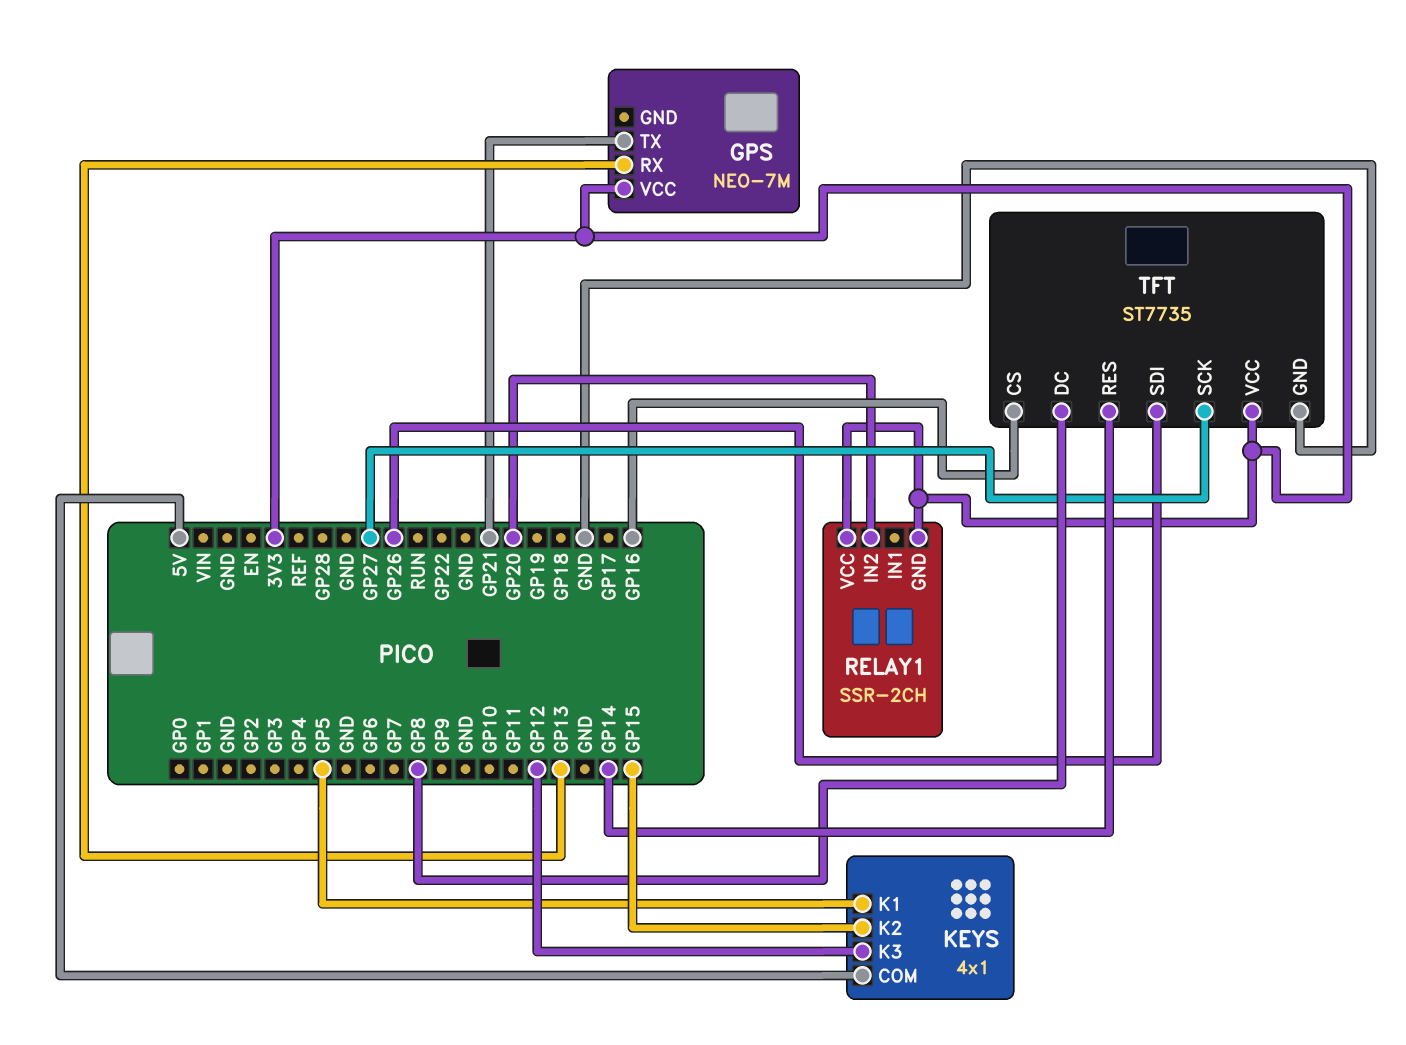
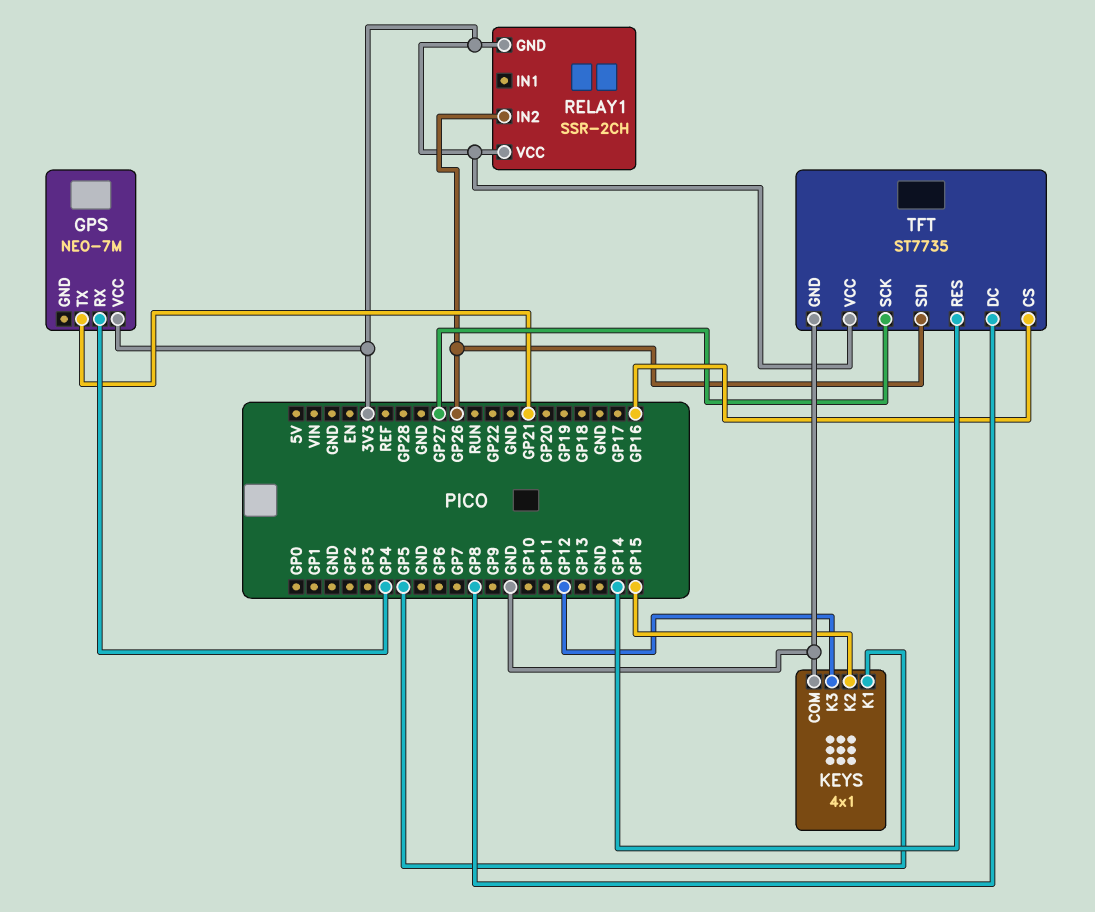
GPS pin RX: GP13 -> GP4
KEYS pin COM: 5V -> GND
RELAY1 pin IN2: GP20 -> GP26

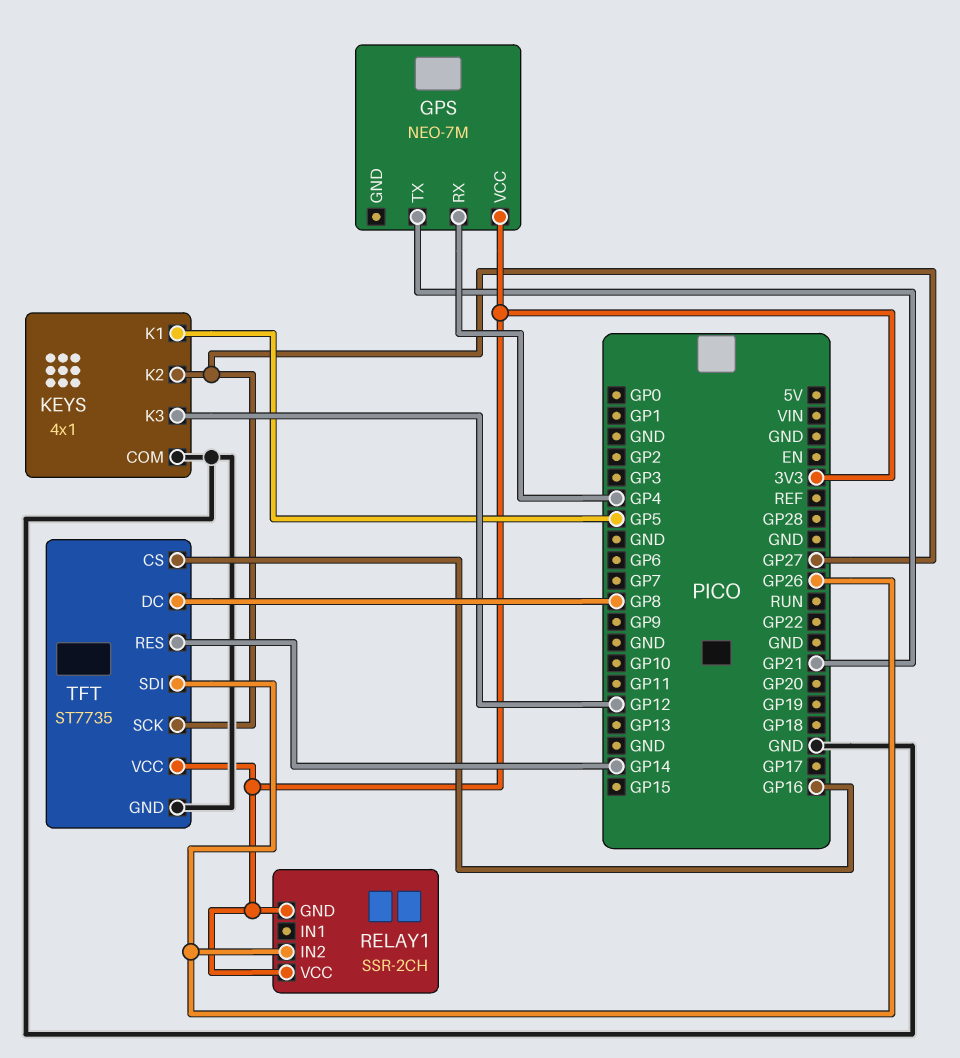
KEYS pin K2: GP15 -> GP27

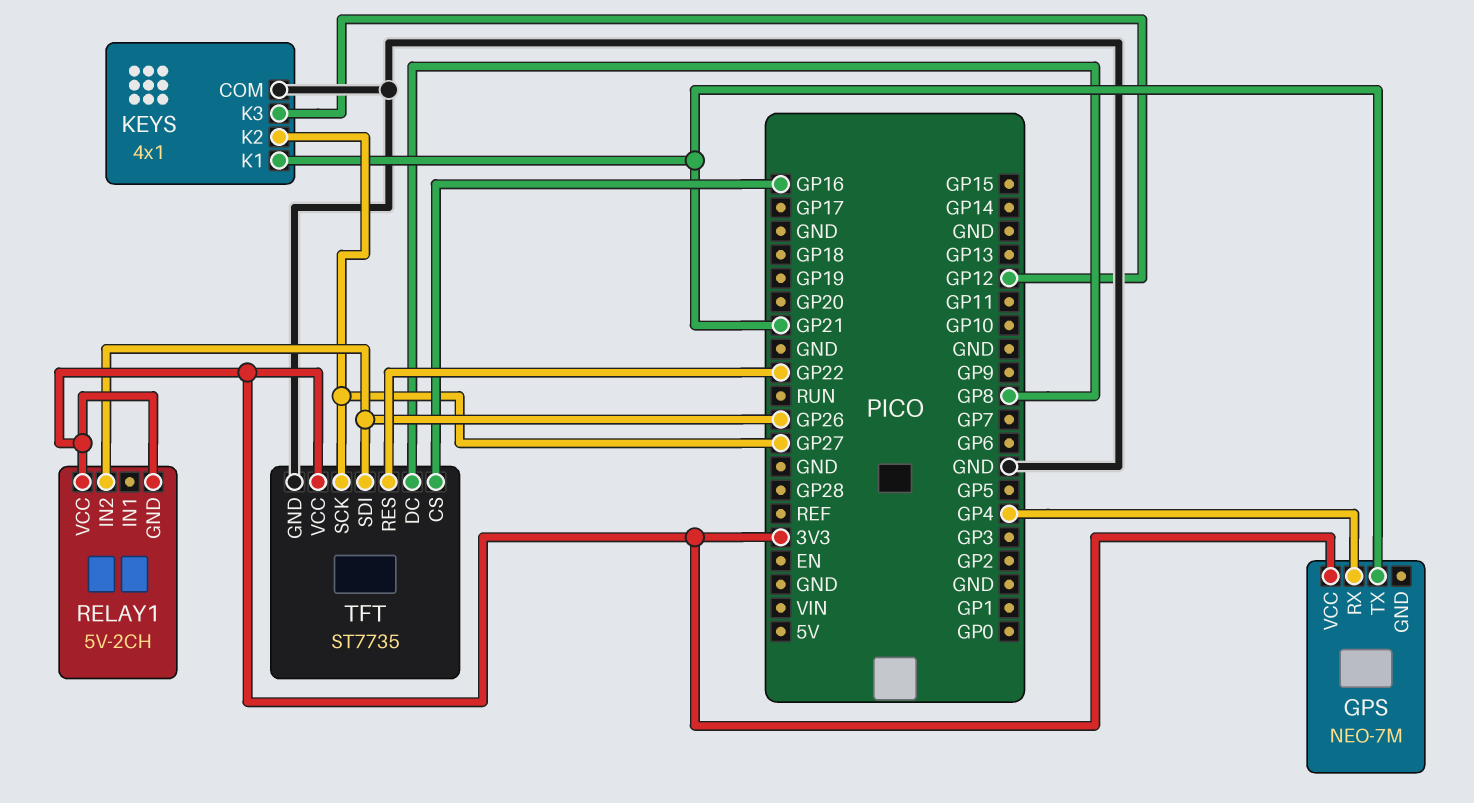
KEYS pin K1: GP5 -> GP21
RELAY1: SSR-2CH -> 5V-2CH
TFT pin RES: GP14 -> GP22

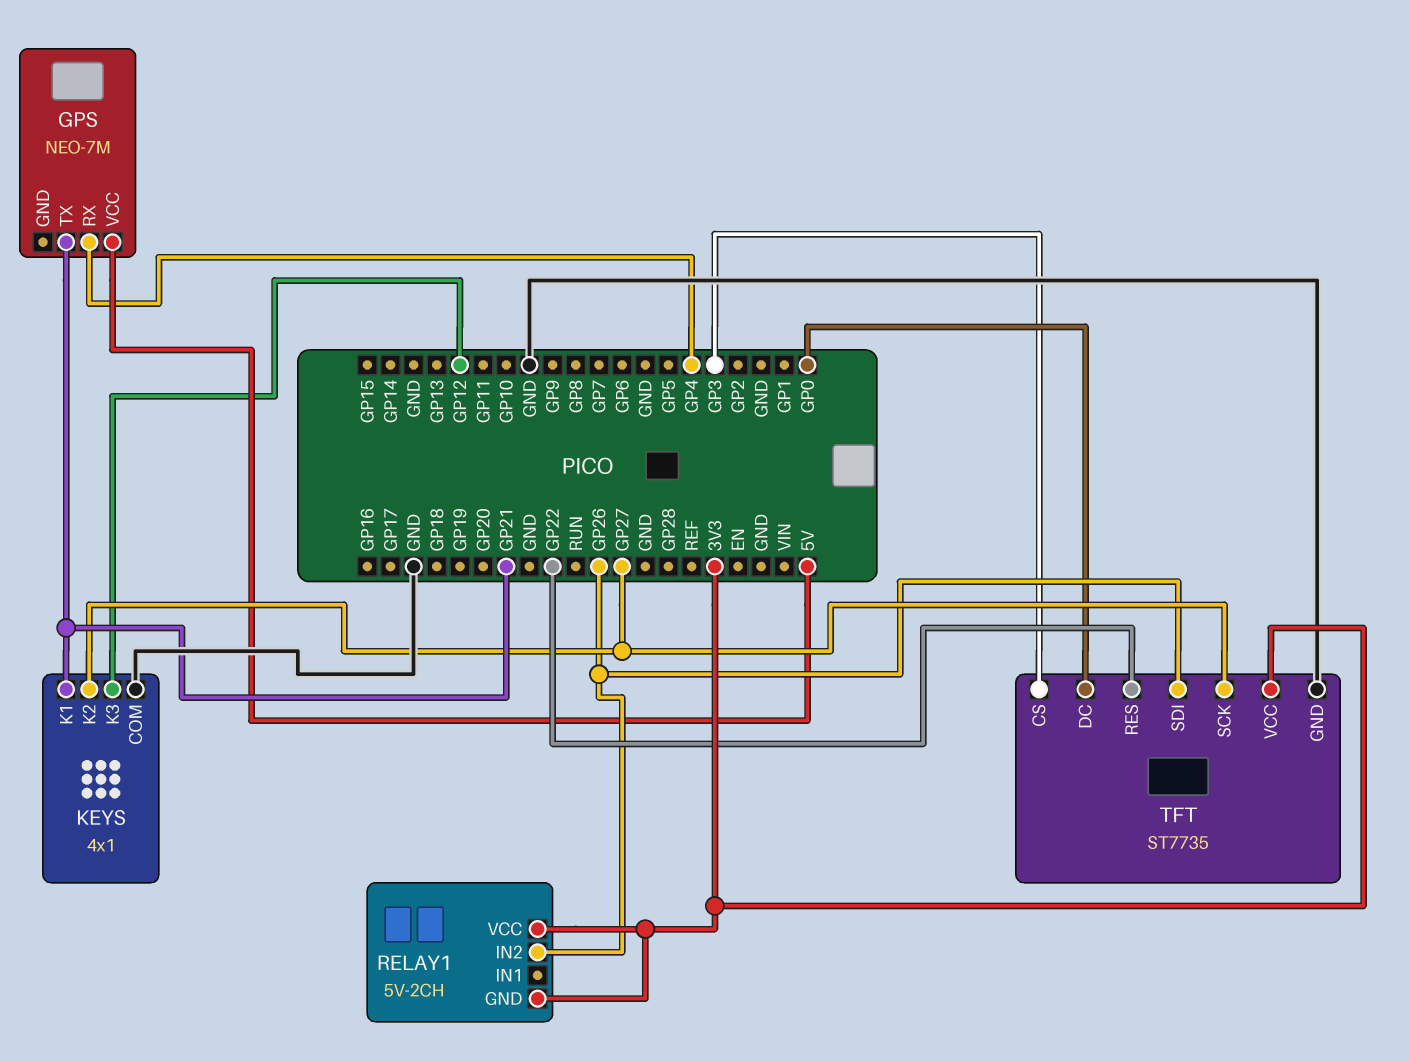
GPS pin VCC: 3V3 -> 5V
TFT pin CS: GP16 -> GP3
TFT pin DC: GP8 -> GP0

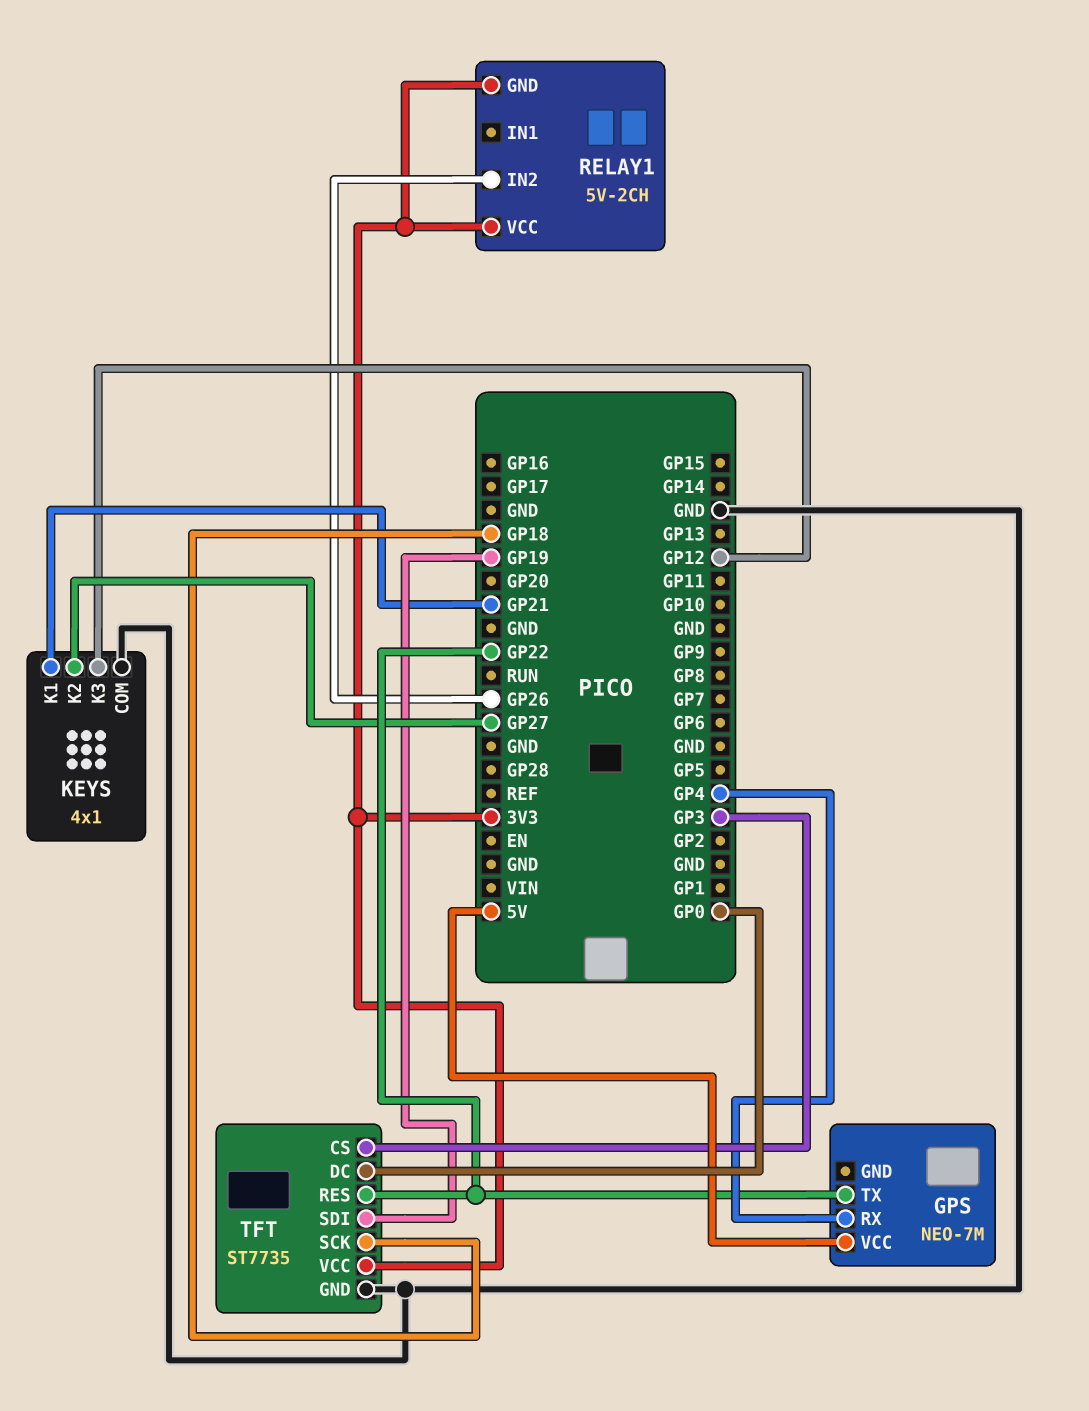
GPS pin TX: GP21 -> GP22
TFT pin SCK: GP27 -> GP18
TFT pin SDI: GP26 -> GP19

